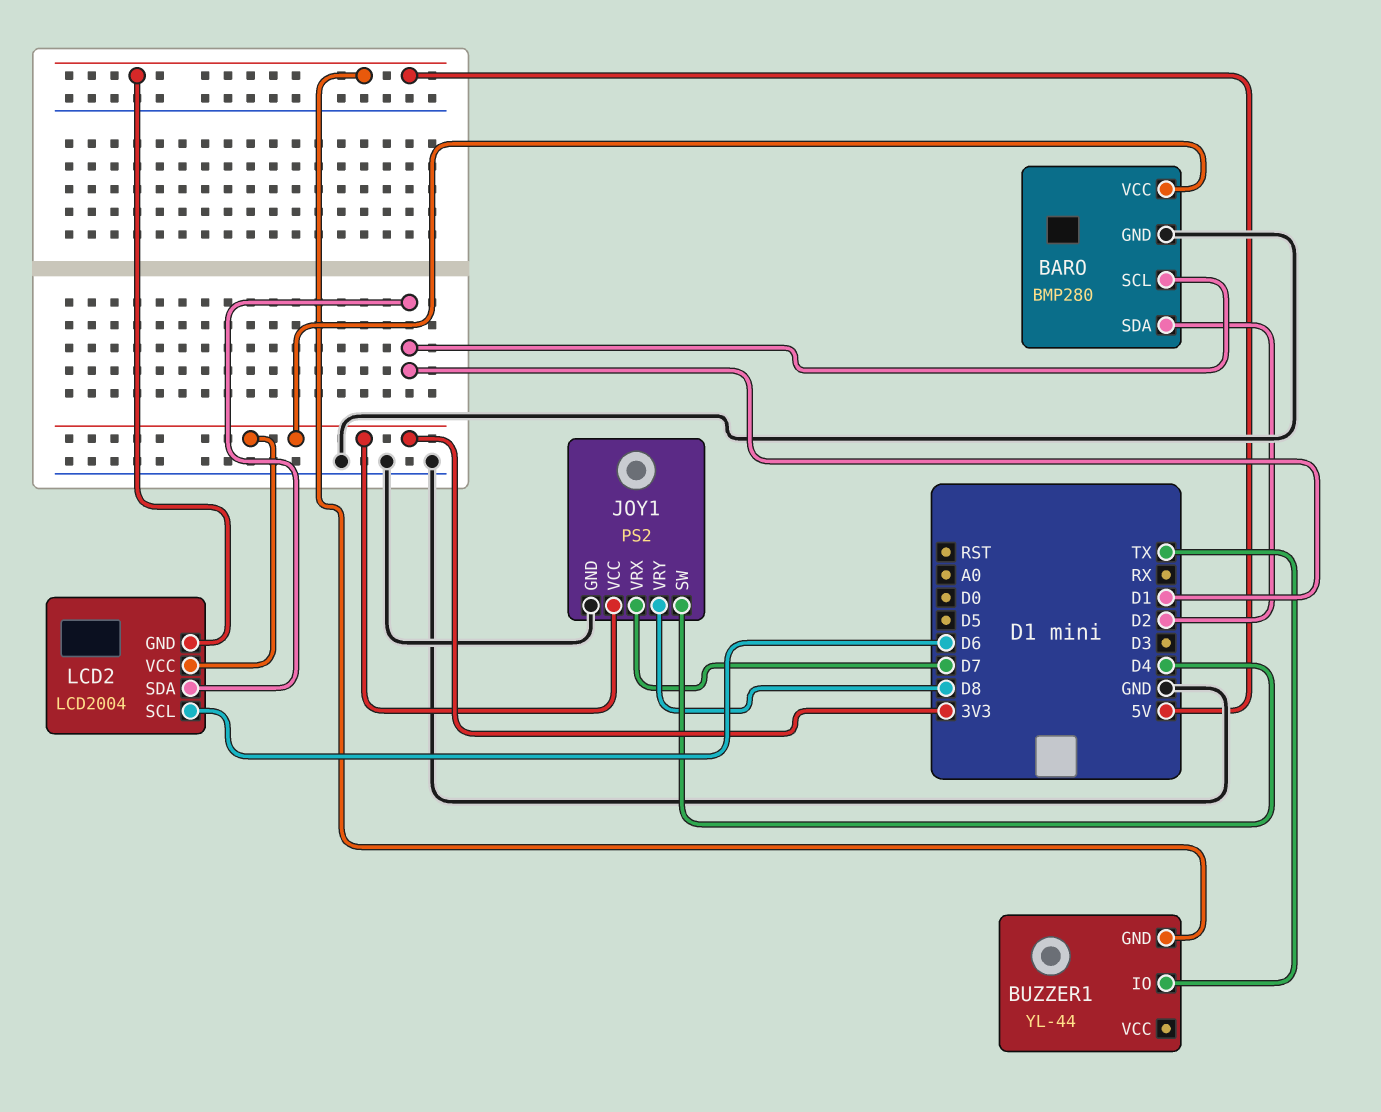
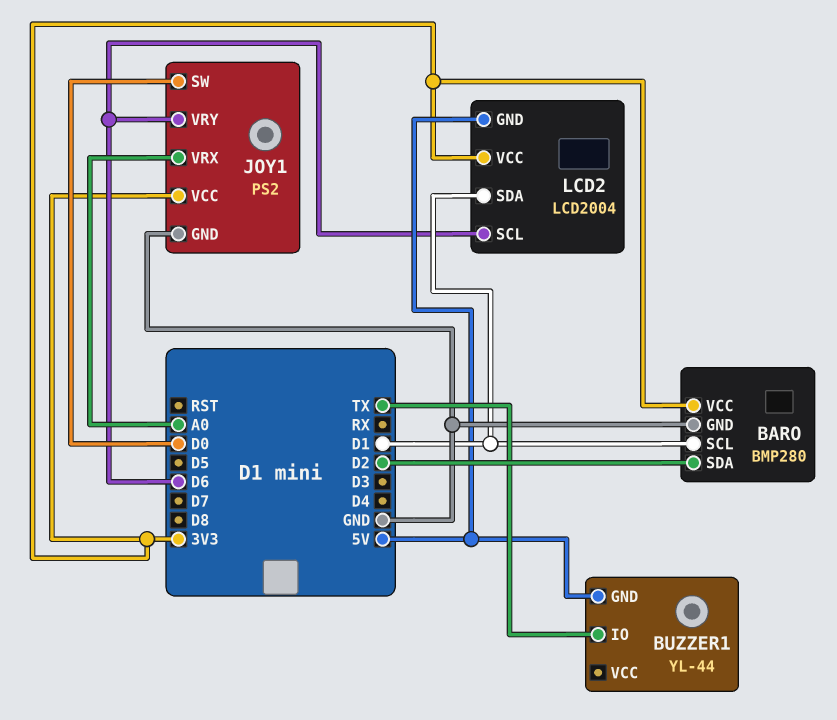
JOY1 pin SW: D4 -> D0
JOY1 pin VRX: D7 -> A0
JOY1 pin VRY: D8 -> D6

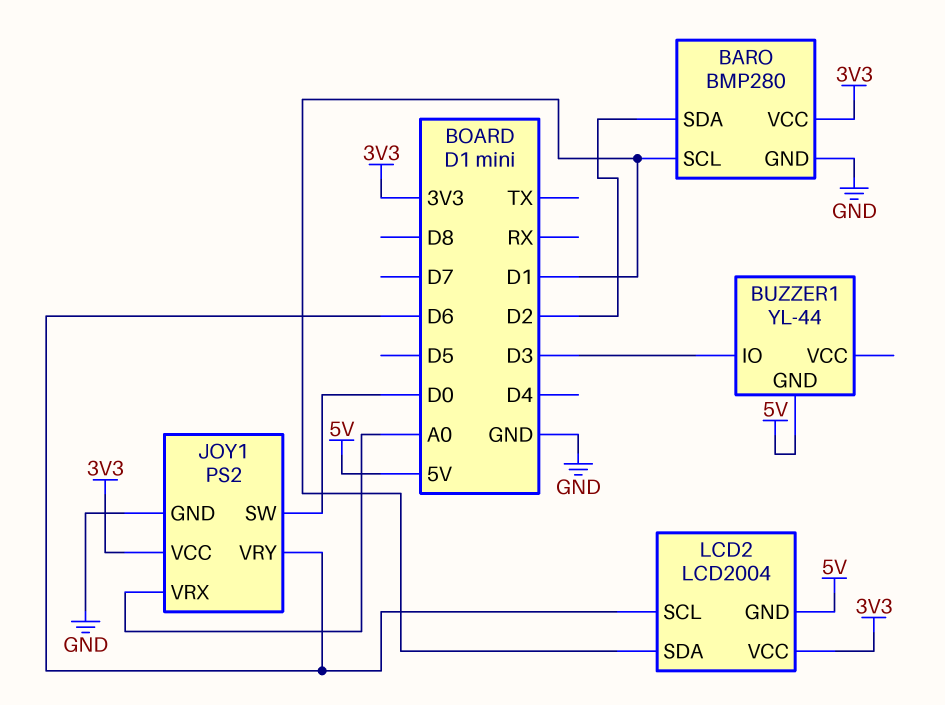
BUZZER1 pin IO: TX -> D3

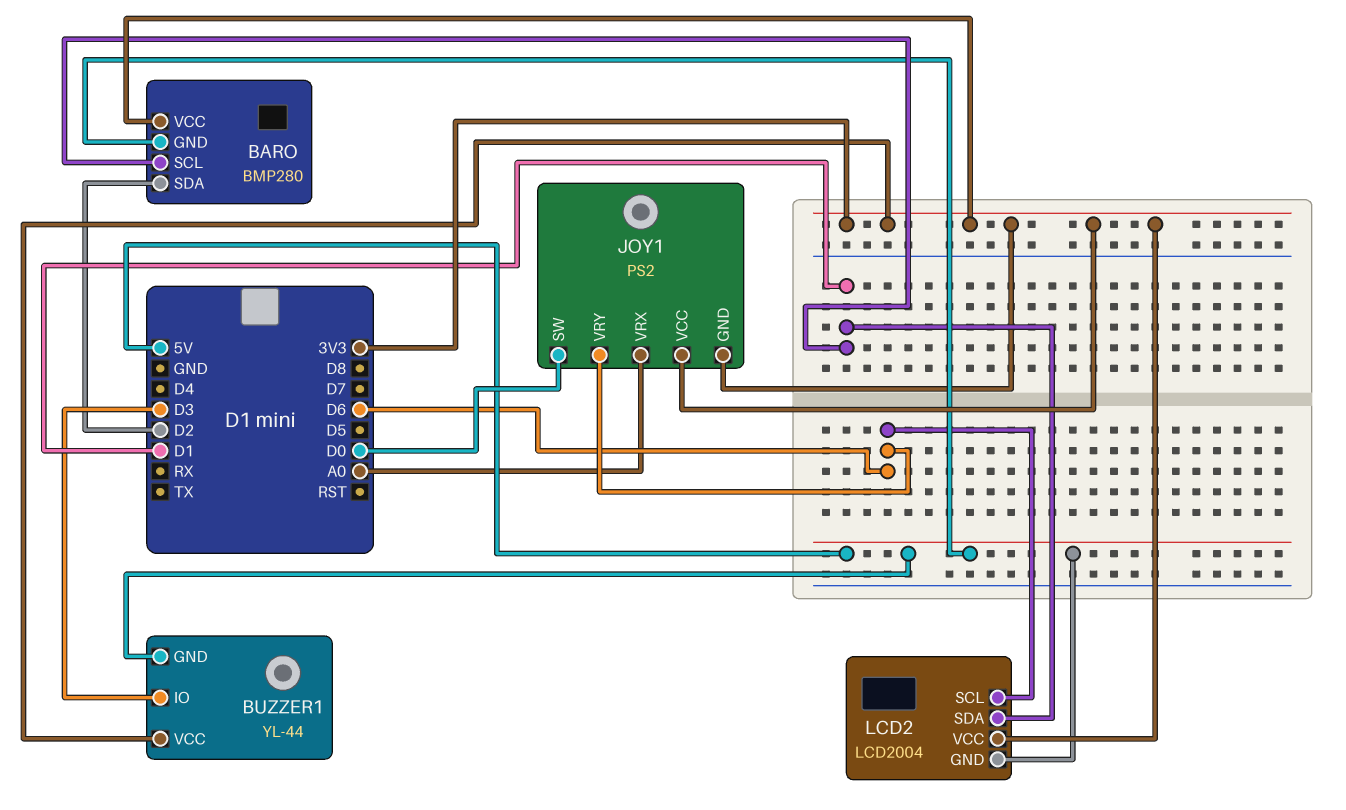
BARO pin GND: GND -> 5V
BUZZER1 pin VCC: none -> 3V3
JOY1 pin GND: GND -> 3V3

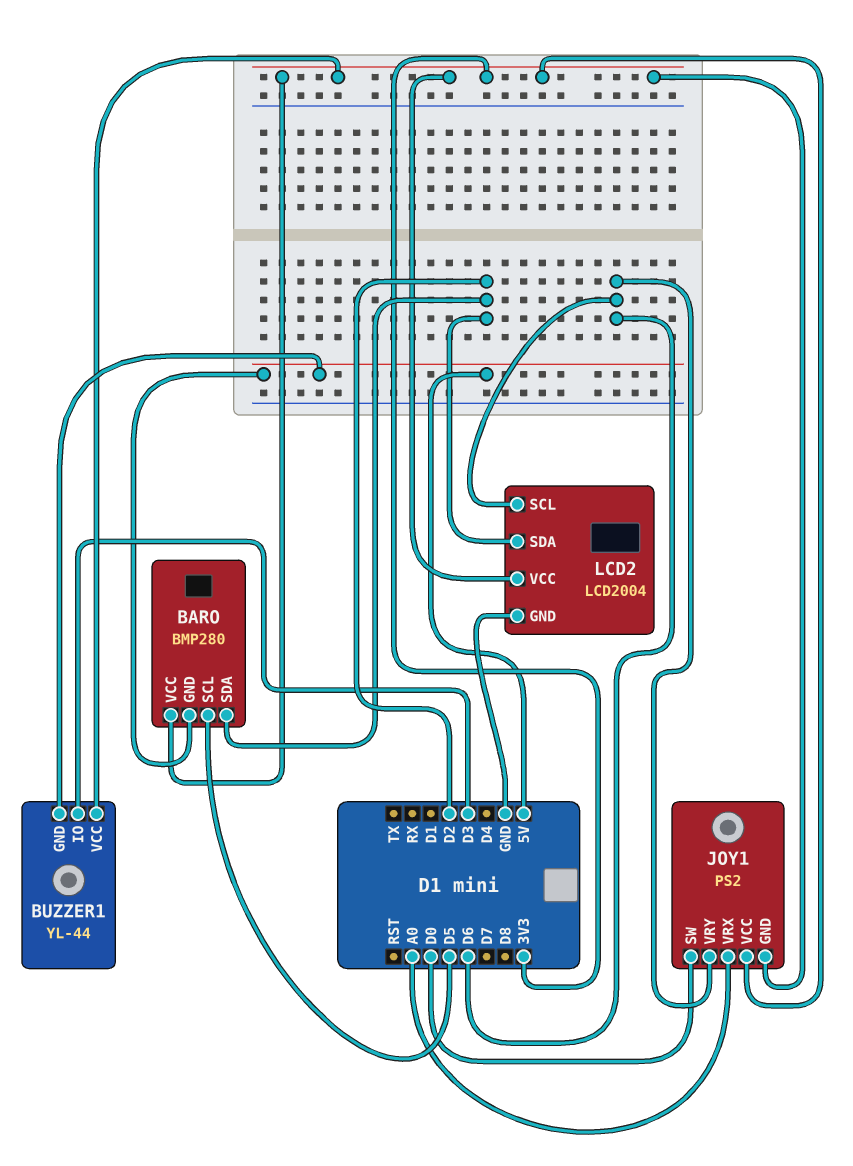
BARO pin SCL: D1 -> D5
LCD2 pin GND: 5V -> GND
LCD2 pin SDA: D1 -> D2

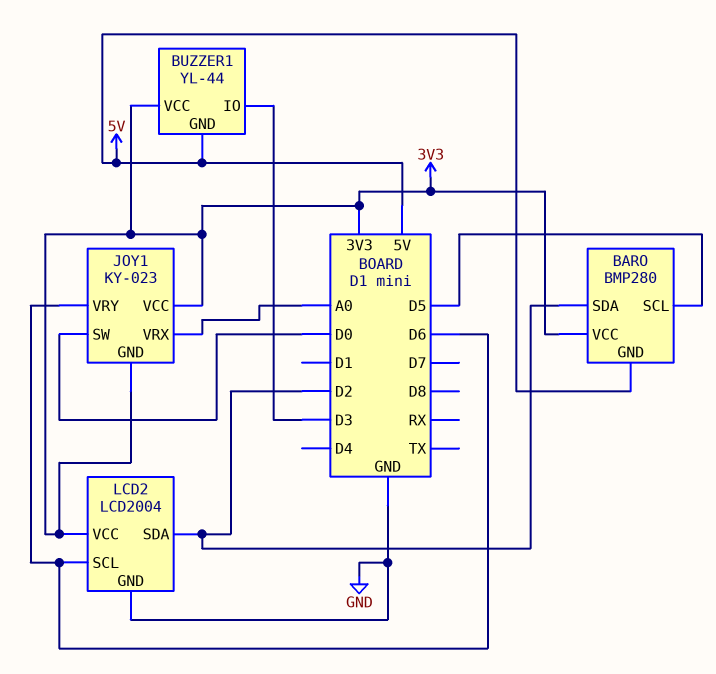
JOY1: PS2 -> KY-023

